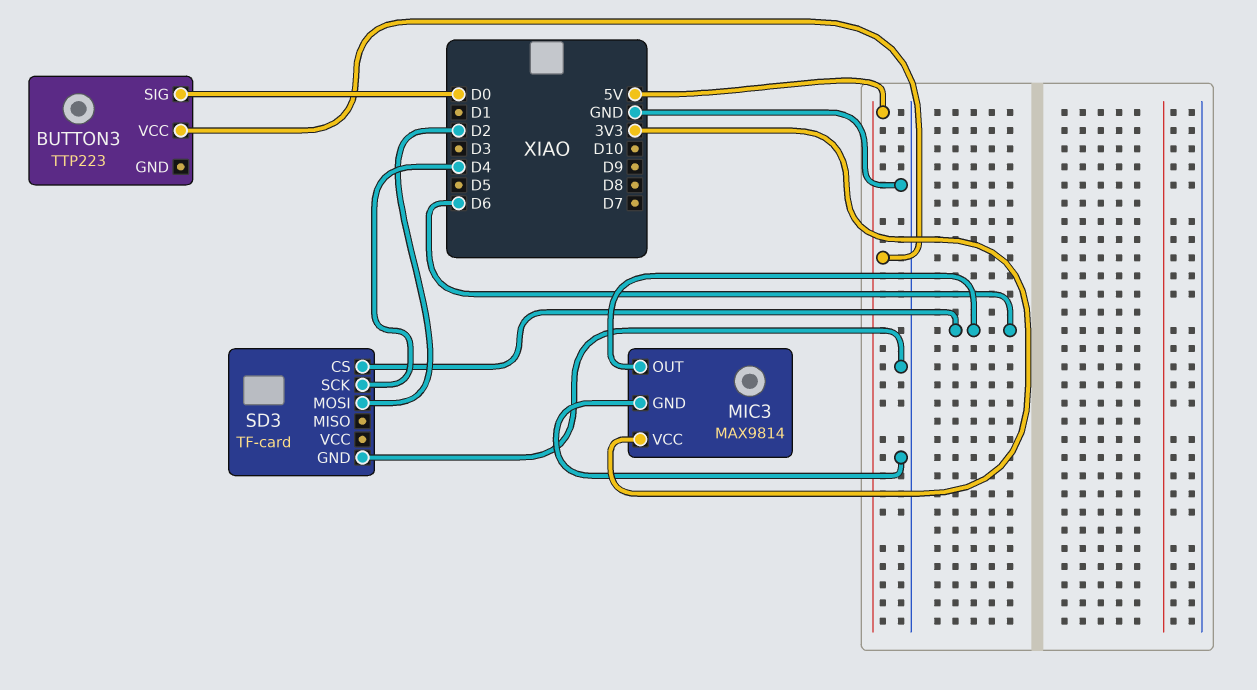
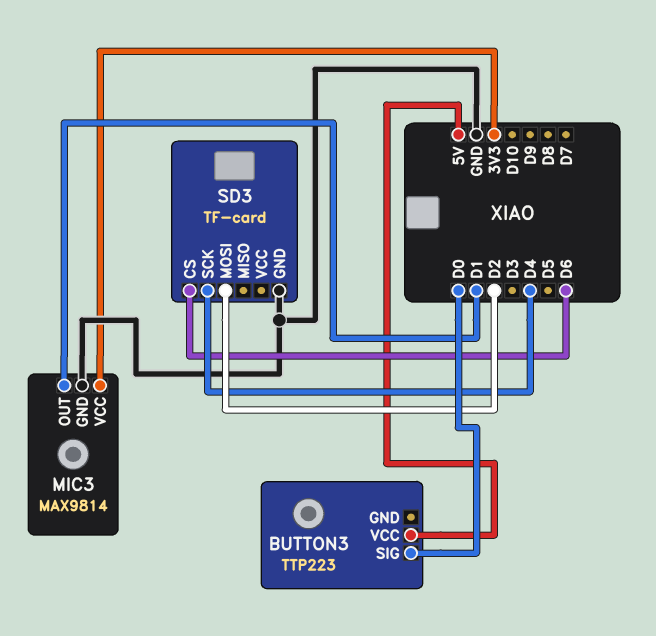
MIC3 pin OUT: D6 -> D1

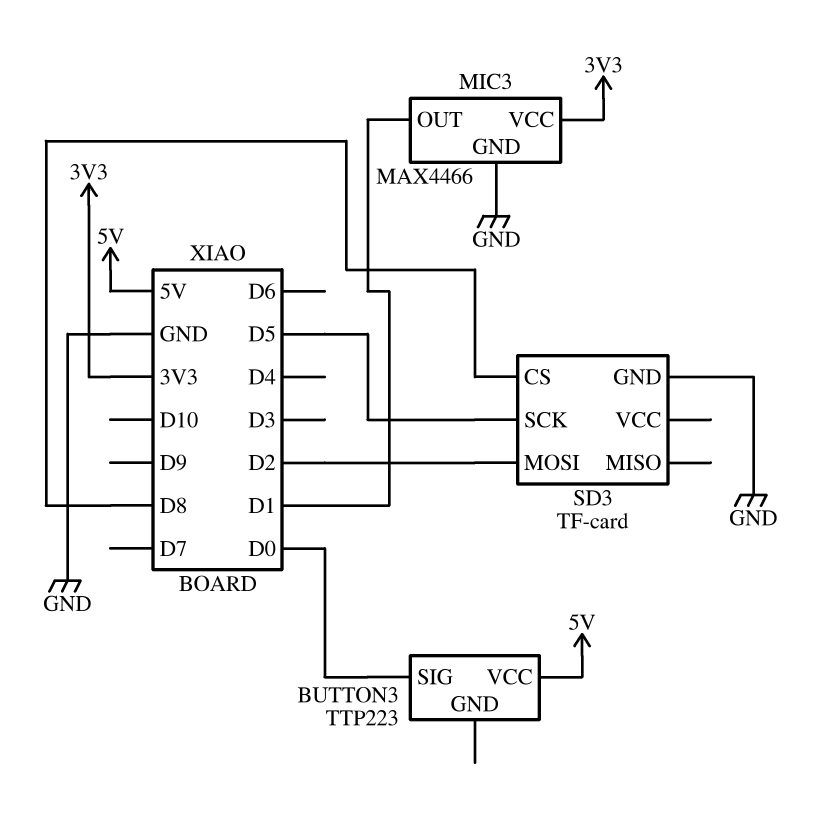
MIC3: MAX9814 -> MAX4466
SD3 pin CS: D6 -> D8
SD3 pin SCK: D4 -> D5

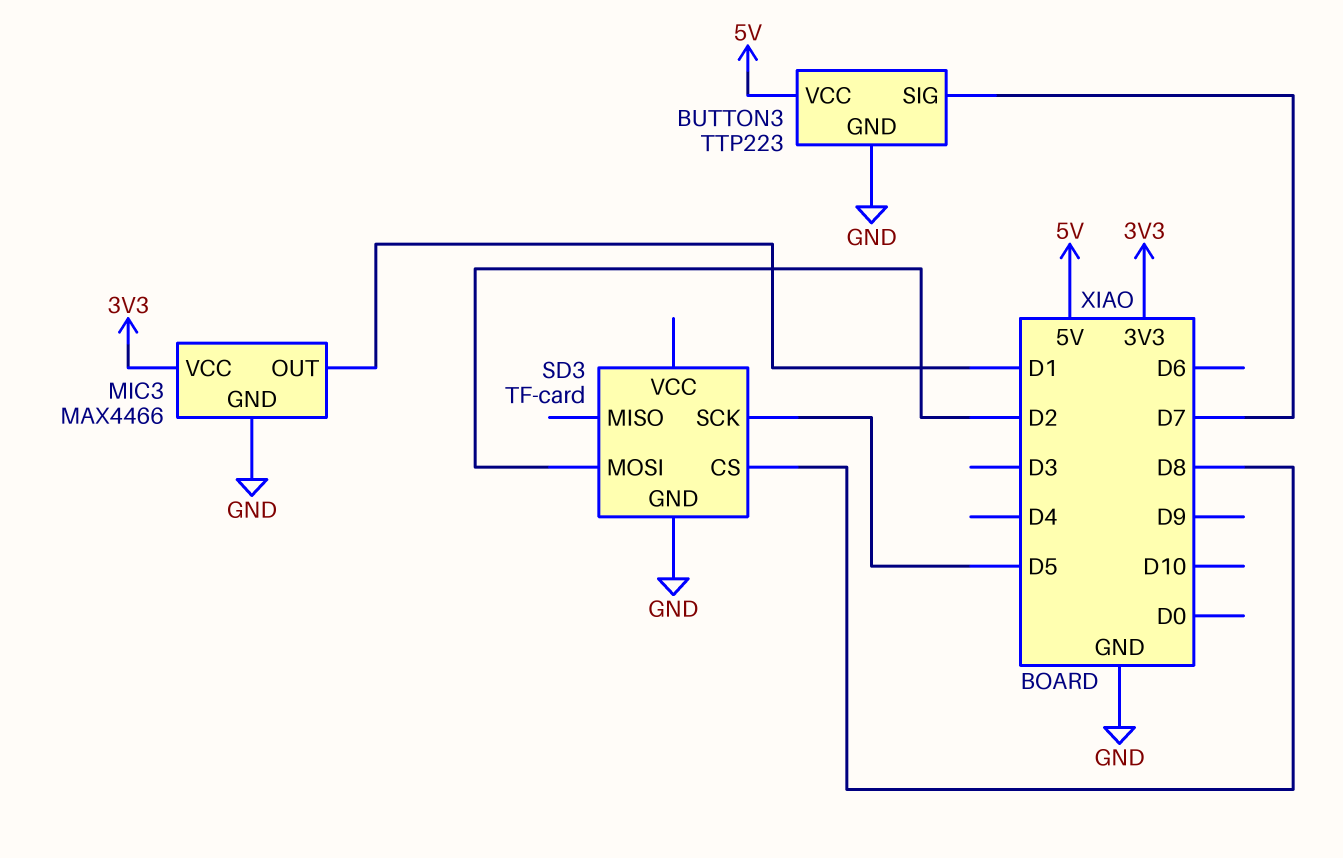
BUTTON3 pin GND: none -> GND
BUTTON3 pin SIG: D0 -> D7

